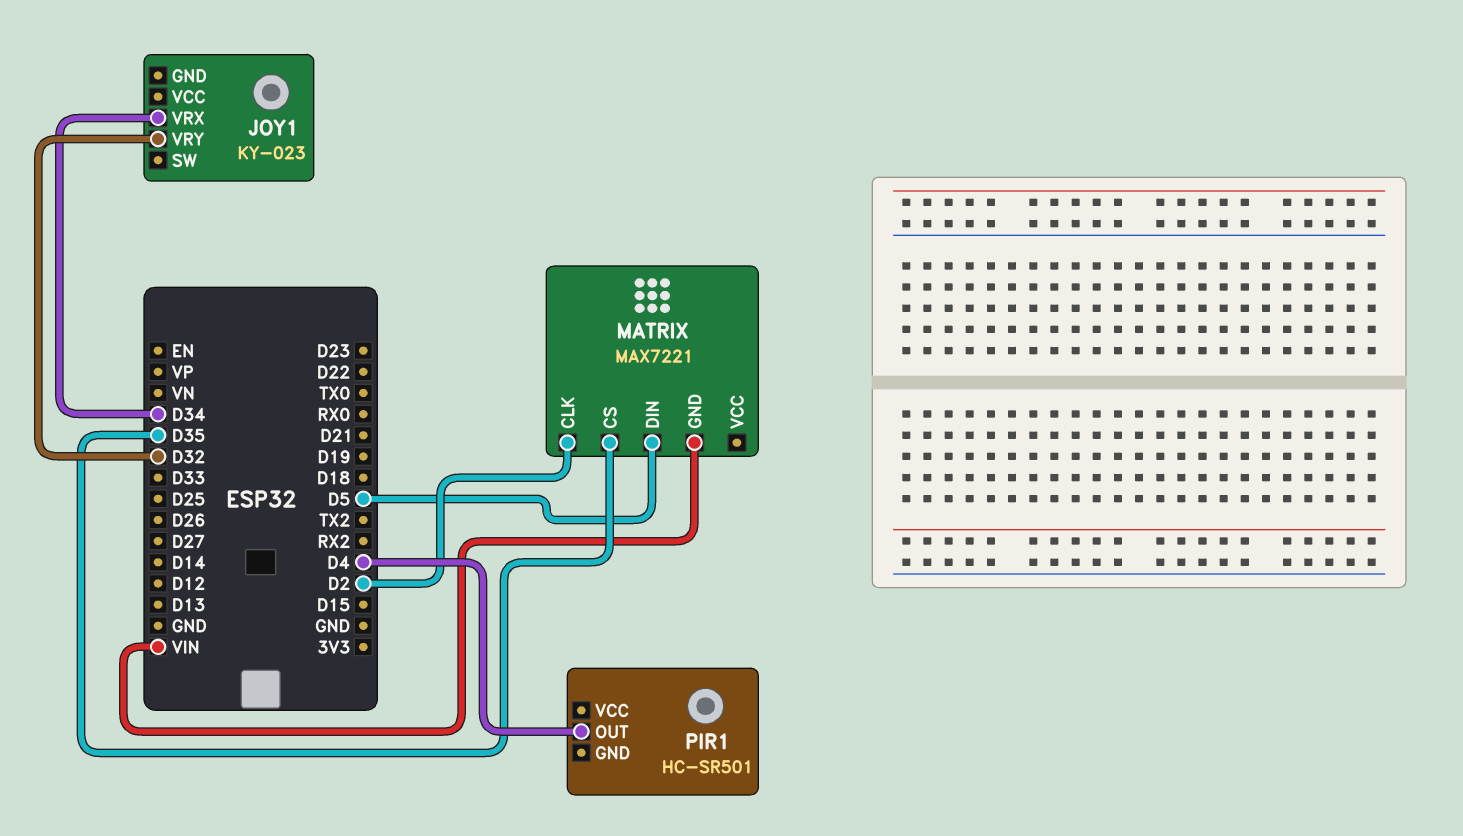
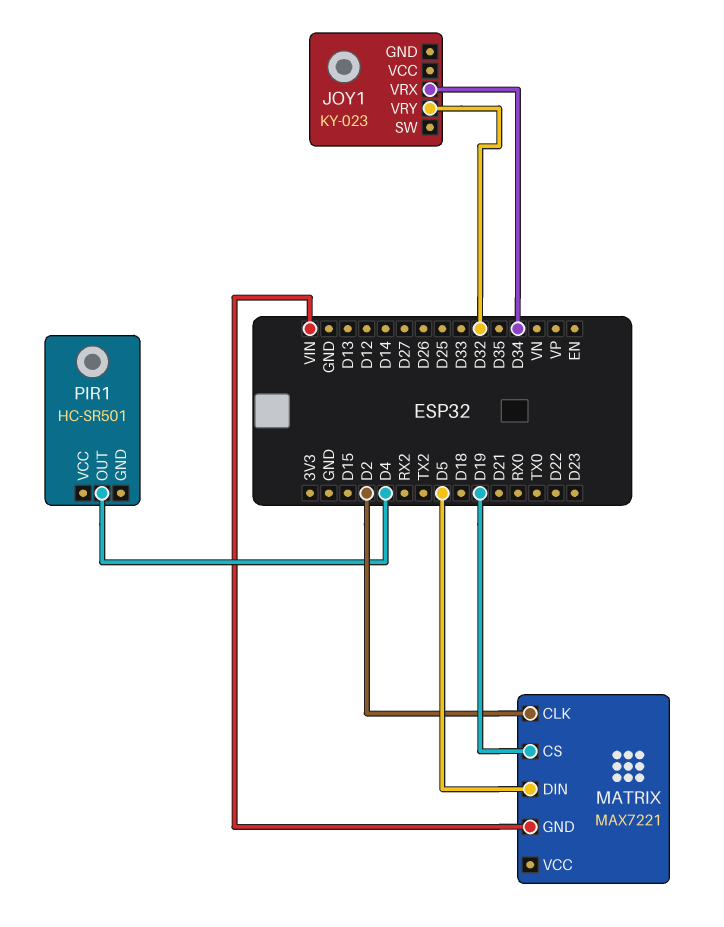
MATRIX pin CS: D35 -> D19

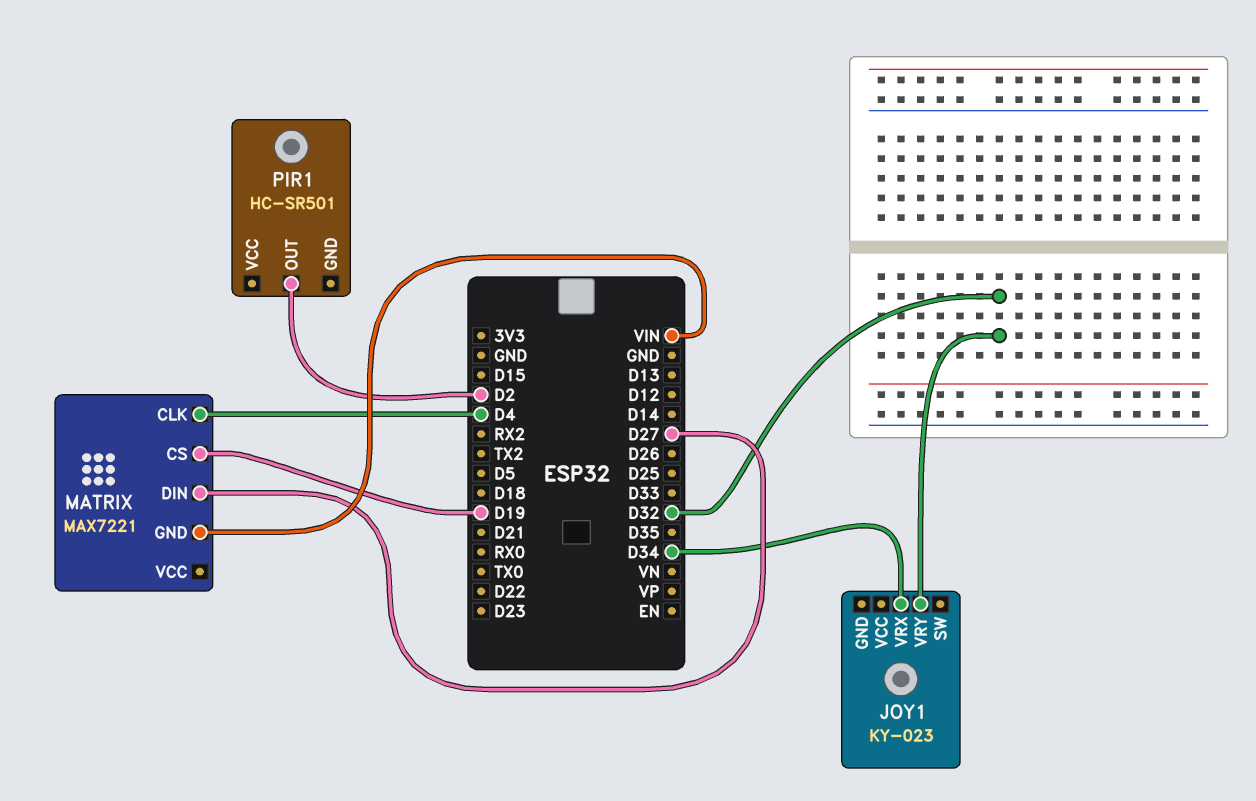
MATRIX pin CLK: D2 -> D4
MATRIX pin DIN: D5 -> D27
PIR1 pin OUT: D4 -> D2

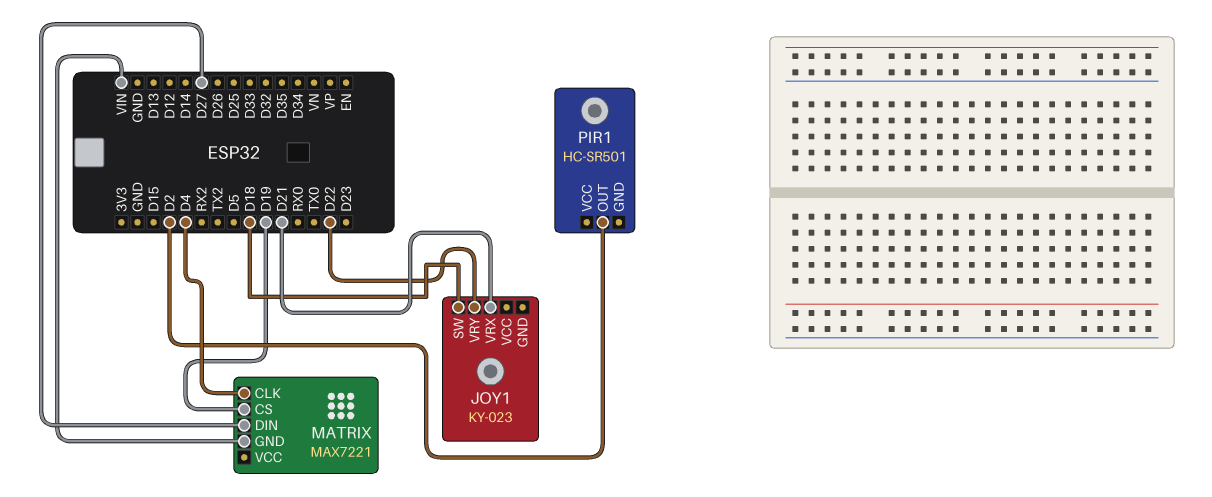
JOY1 pin SW: none -> D18
JOY1 pin VRX: D34 -> D21
JOY1 pin VRY: D32 -> D22

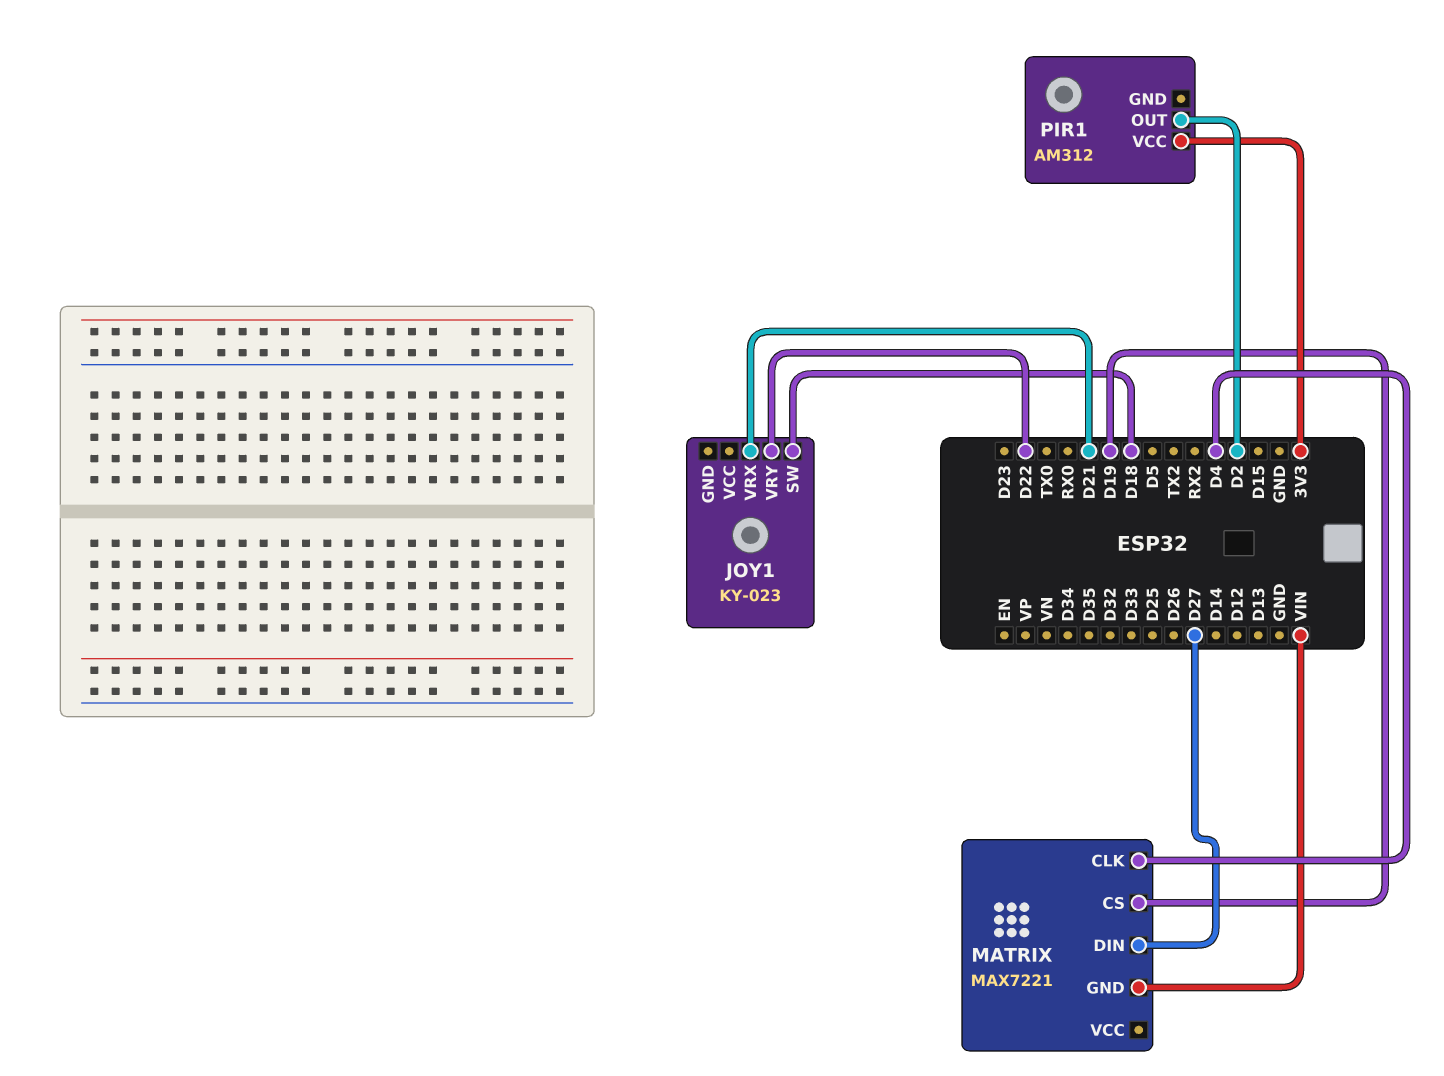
PIR1: HC-SR501 -> AM312
PIR1 pin VCC: none -> 3V3

